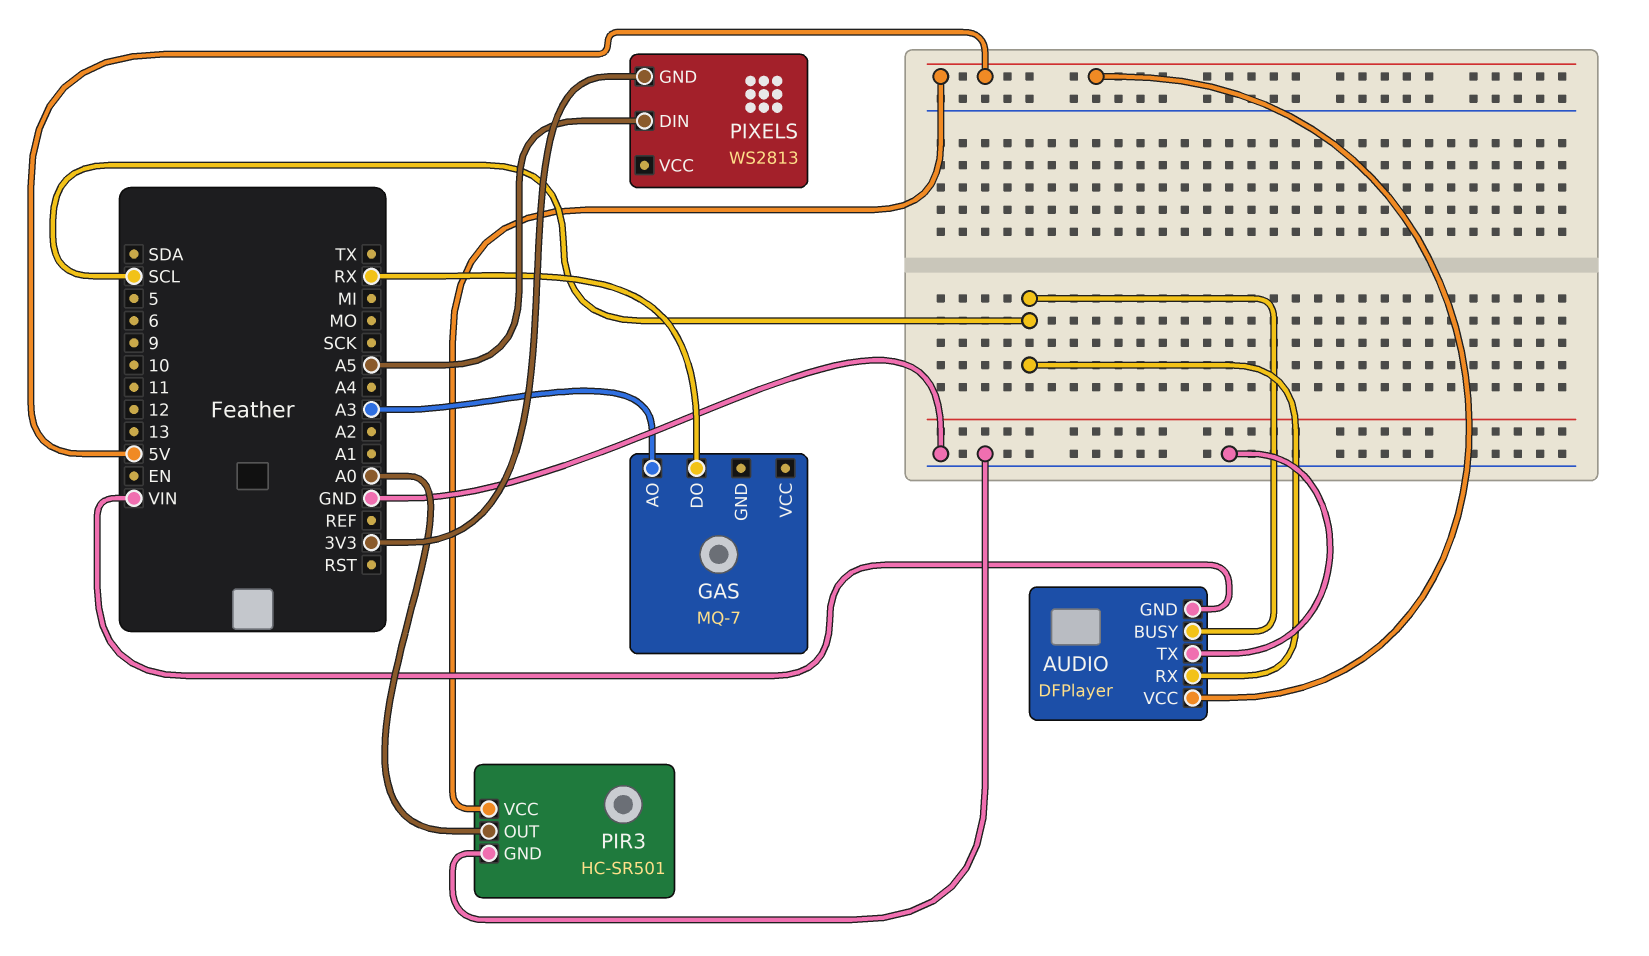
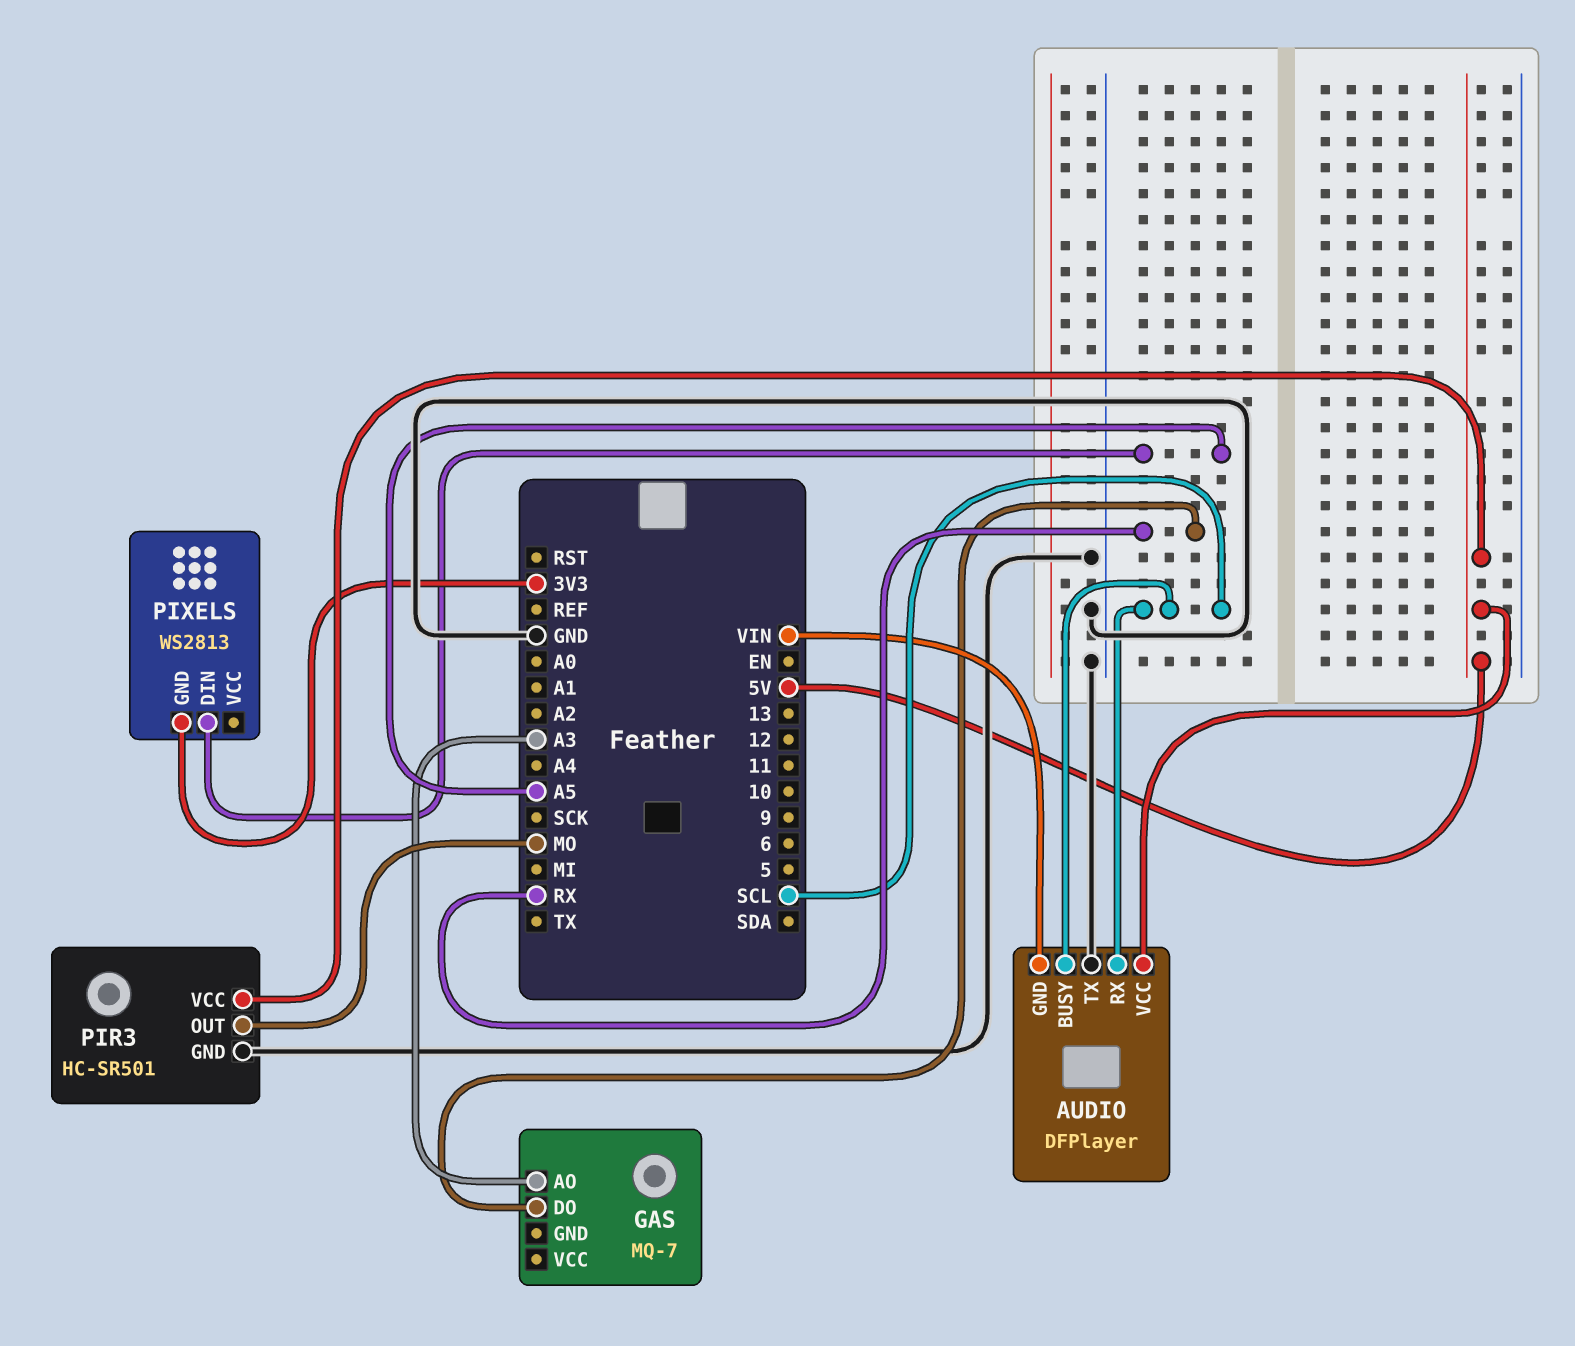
PIR3 pin OUT: A0 -> MO

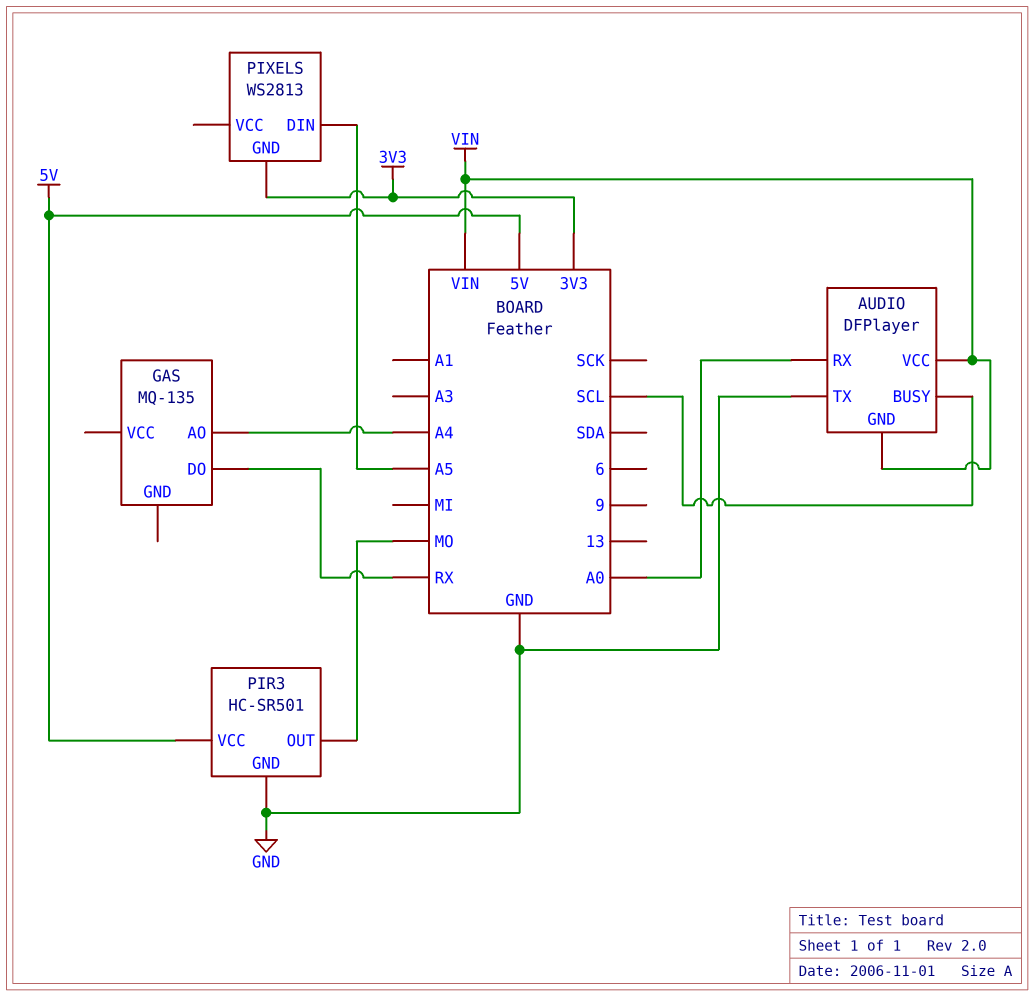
AUDIO pin RX: SCL -> A0
AUDIO pin VCC: 5V -> VIN
GAS: MQ-7 -> MQ-135
GAS pin AO: A3 -> A4

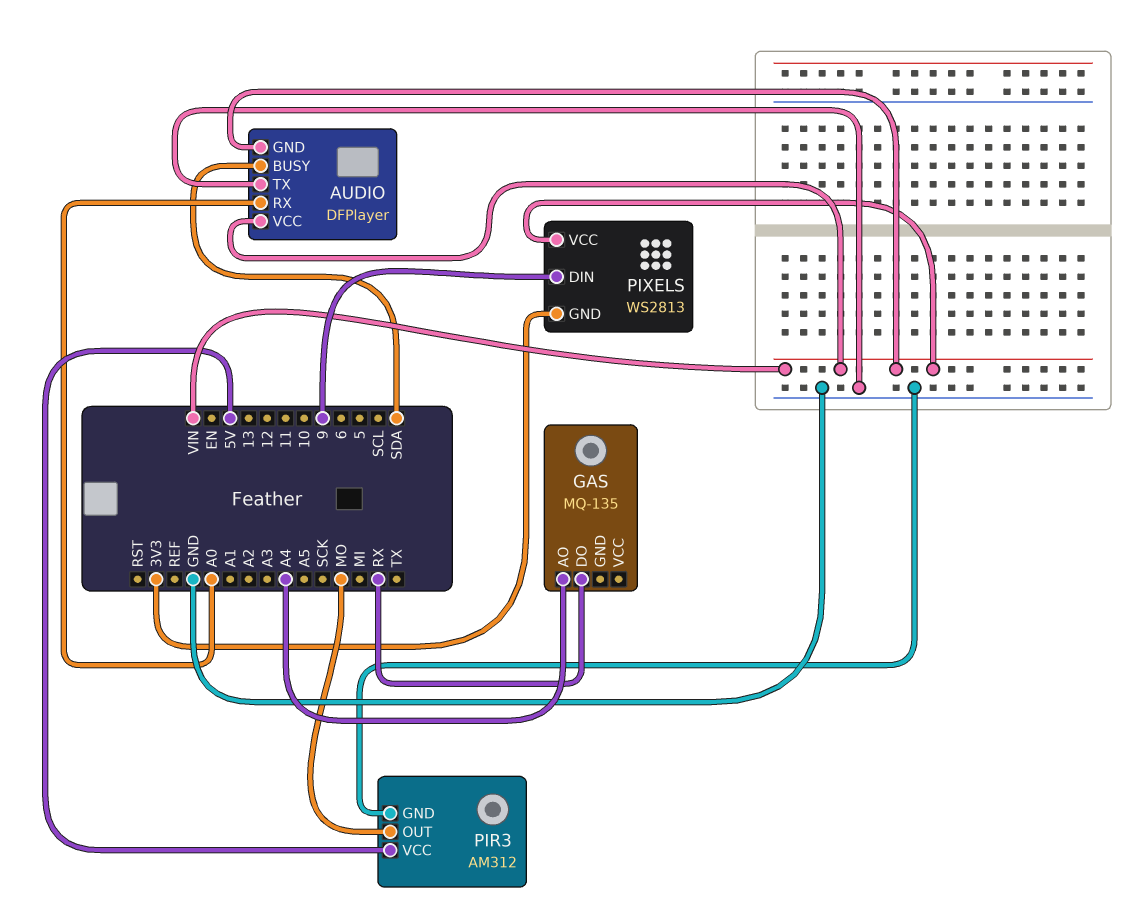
AUDIO pin BUSY: SCL -> SDA
PIR3: HC-SR501 -> AM312
PIXELS pin DIN: A5 -> 9
PIXELS pin VCC: none -> VIN

